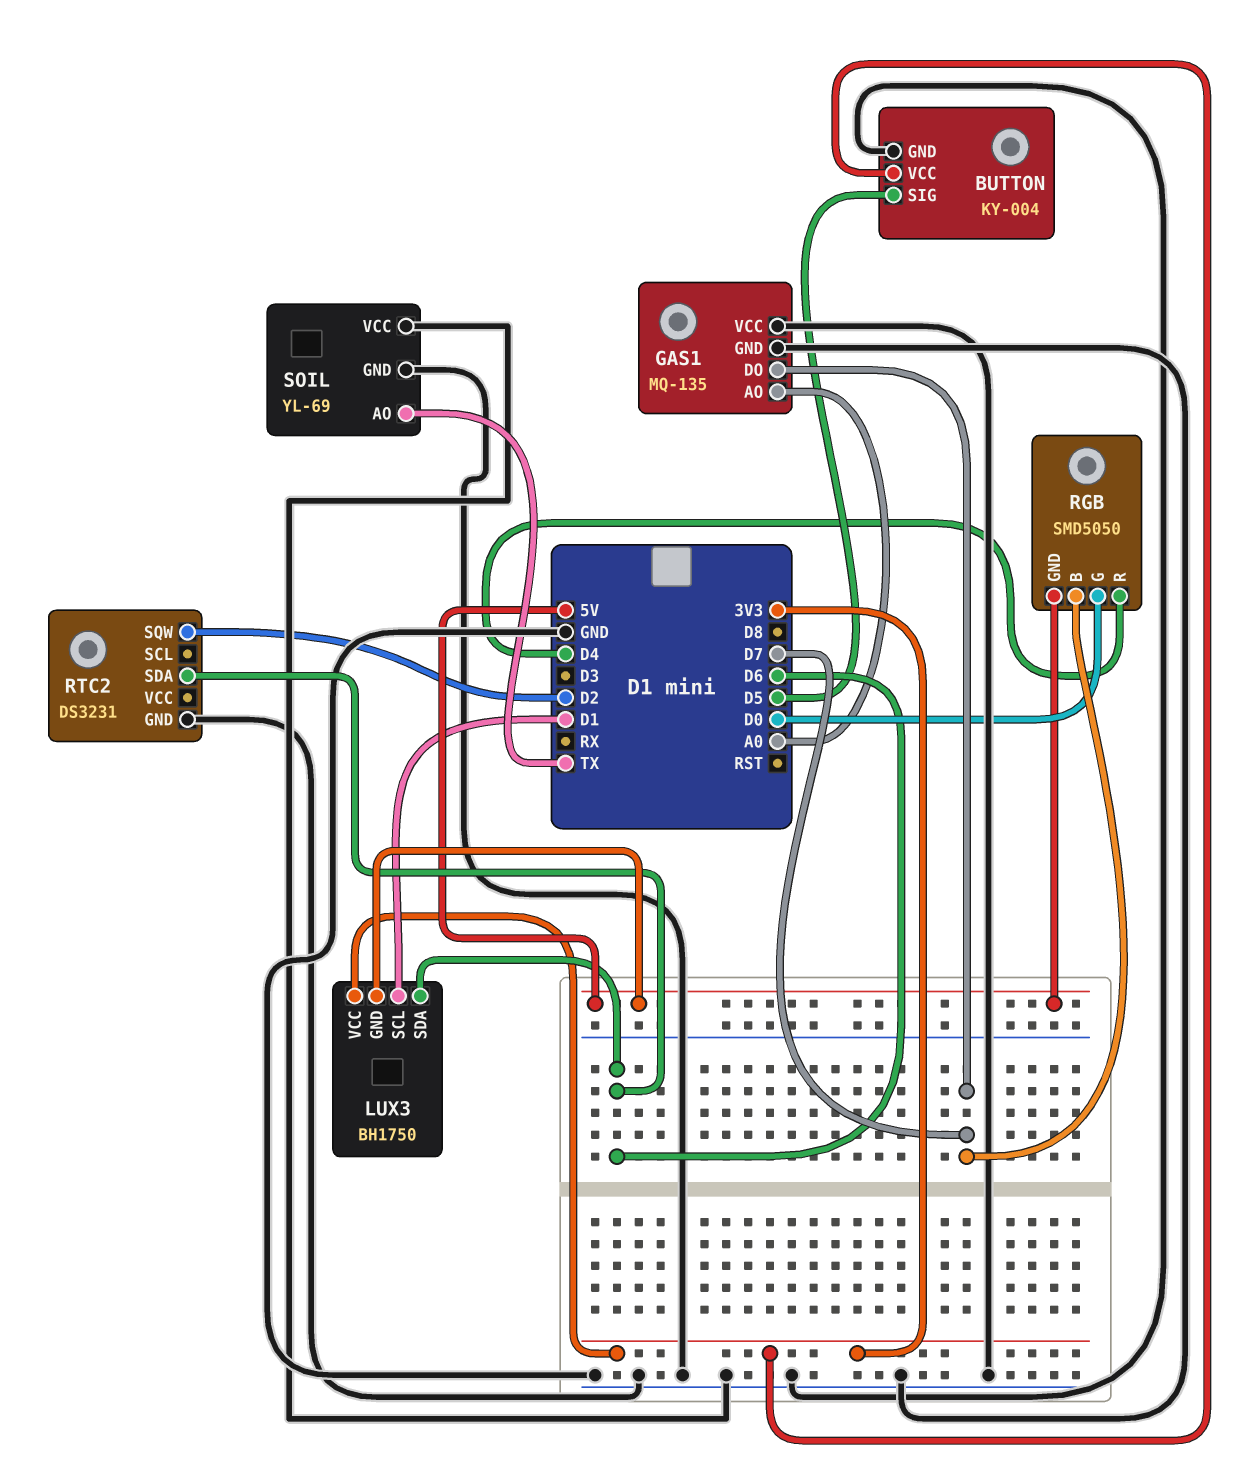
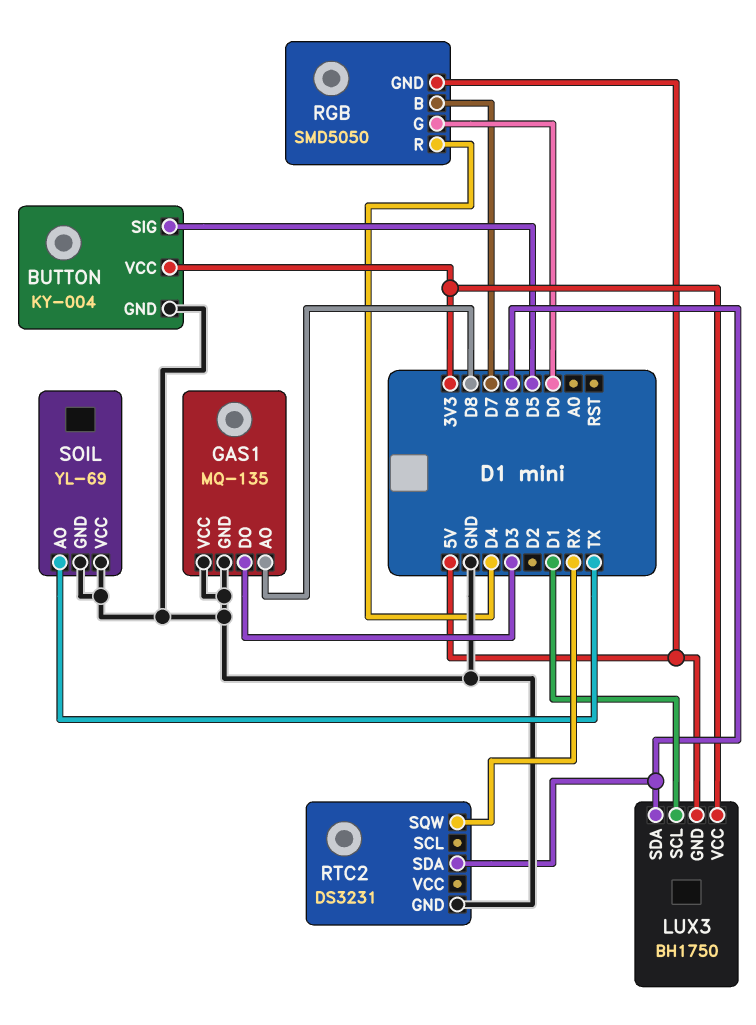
GAS1 pin AO: A0 -> D8
GAS1 pin DO: D7 -> D3
RTC2 pin SQW: D2 -> RX

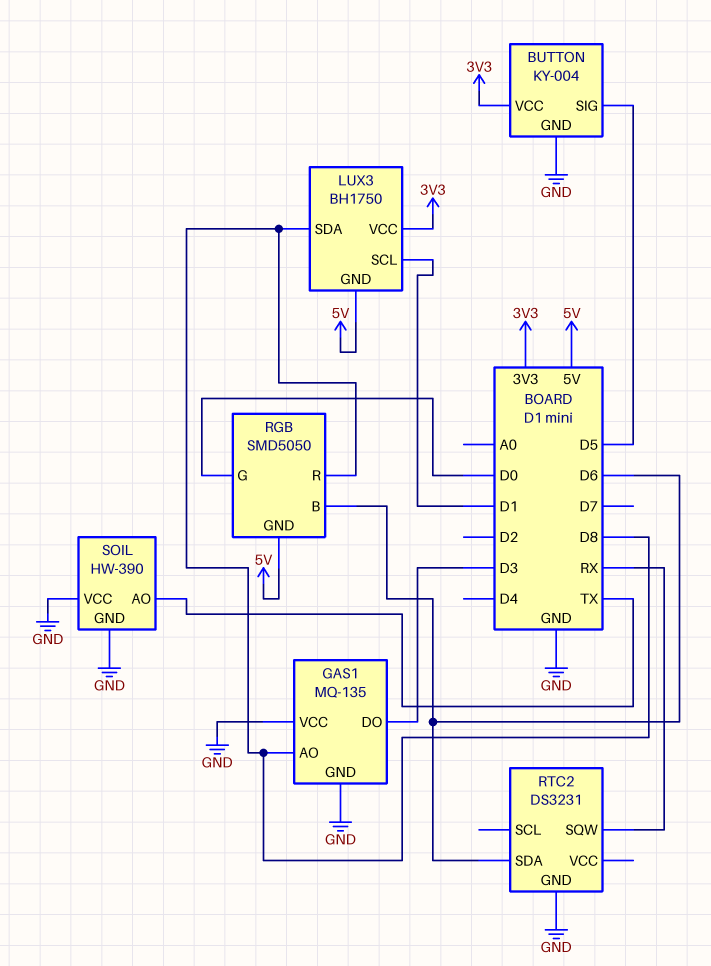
LUX3 pin SDA: D6 -> D8
RGB pin B: D7 -> D6
RGB pin R: D4 -> D8
SOIL: YL-69 -> HW-390

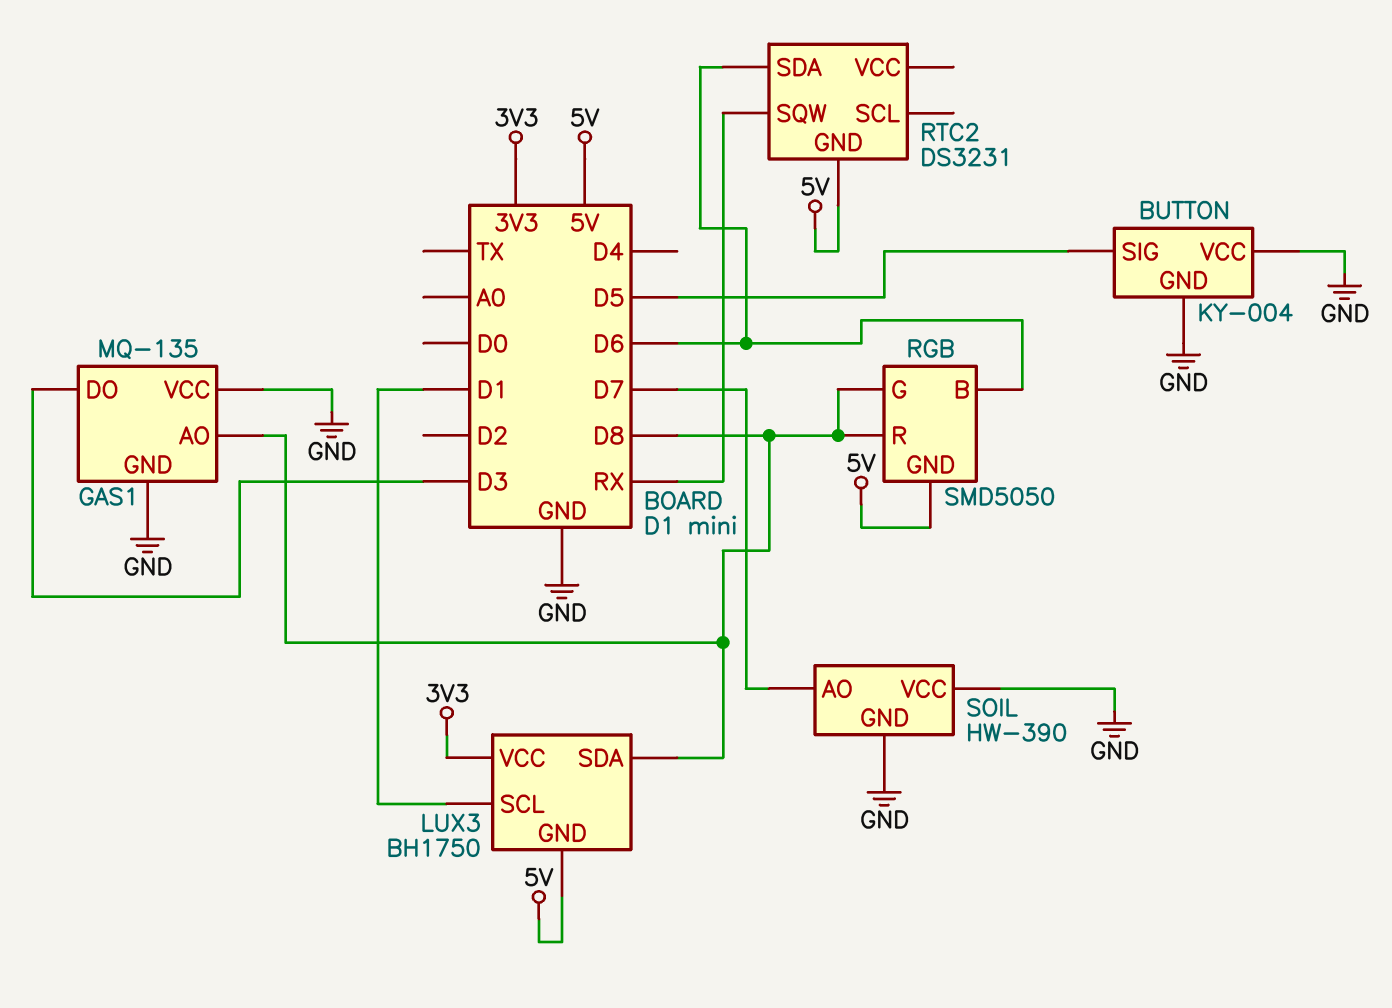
BUTTON pin VCC: 3V3 -> GND
RGB pin G: D0 -> D8
RTC2 pin GND: GND -> 5V
SOIL pin AO: TX -> D7

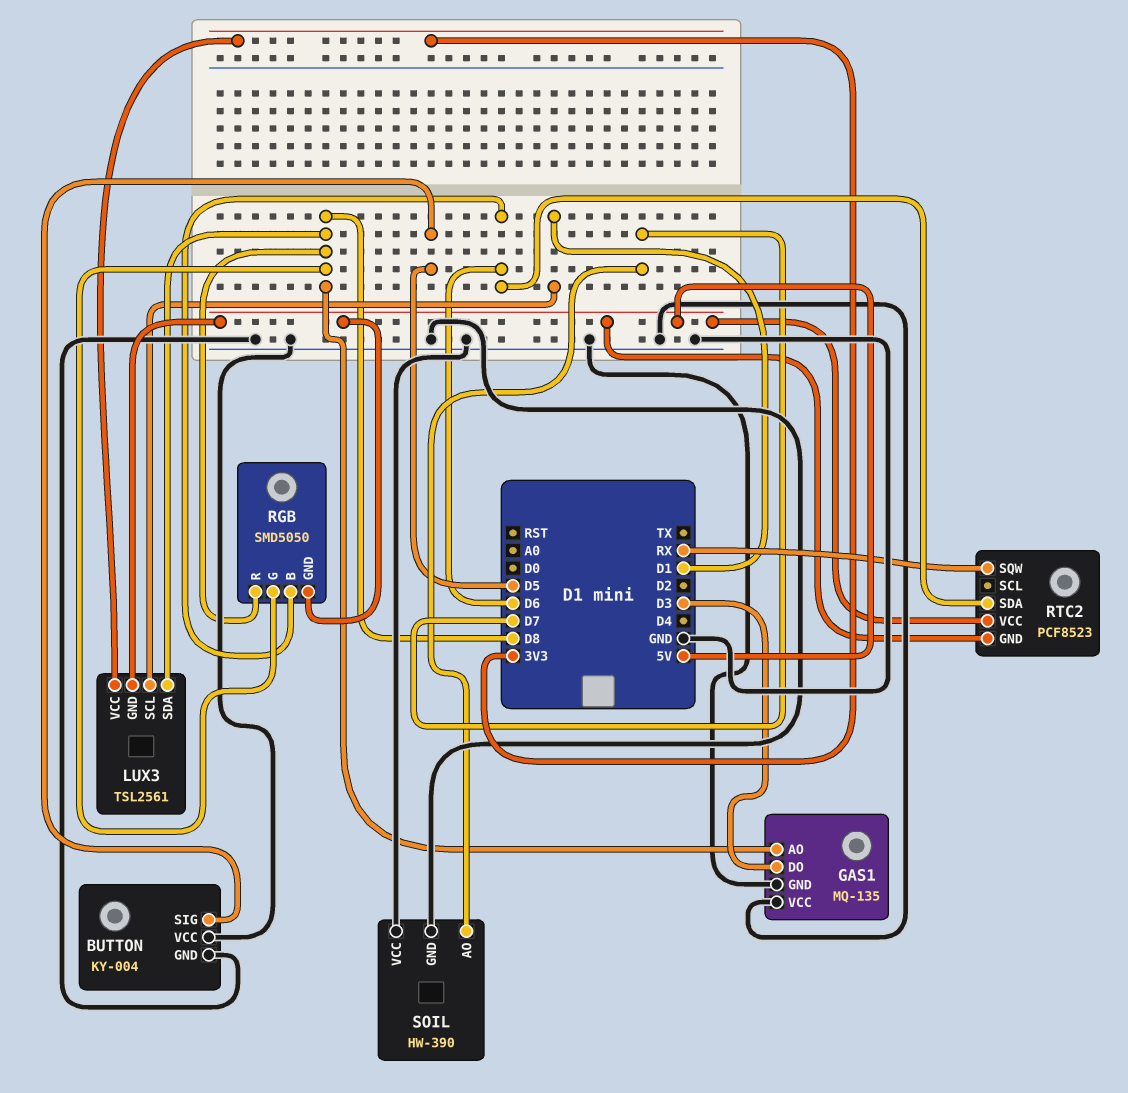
LUX3: BH1750 -> TSL2561
RTC2: DS3231 -> PCF8523
RTC2 pin VCC: none -> 5V

